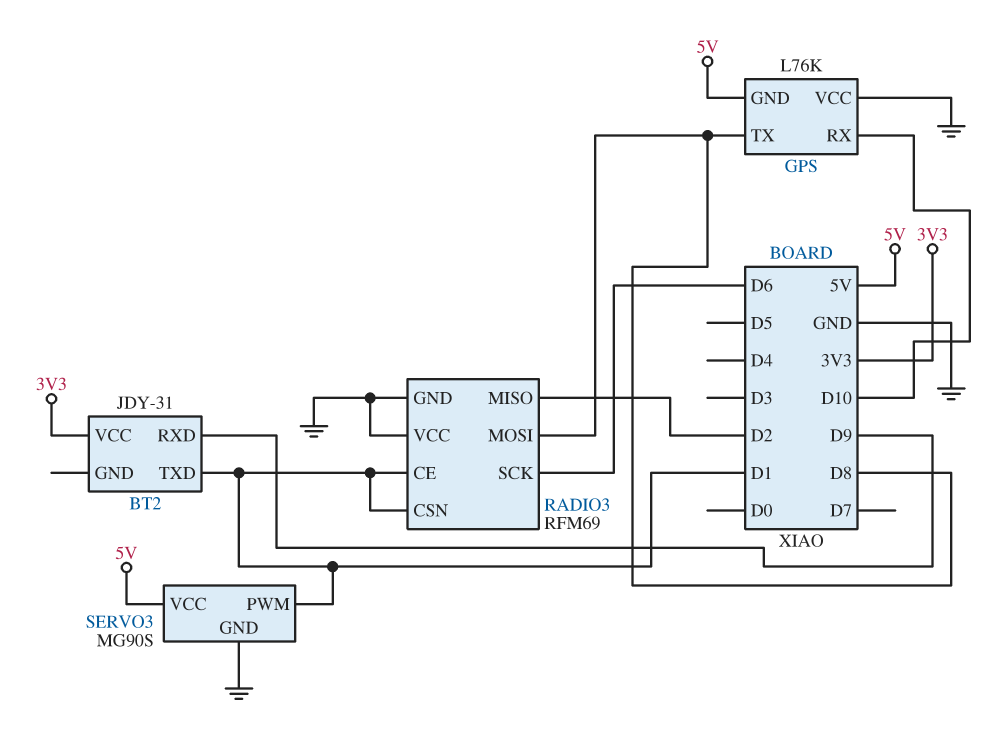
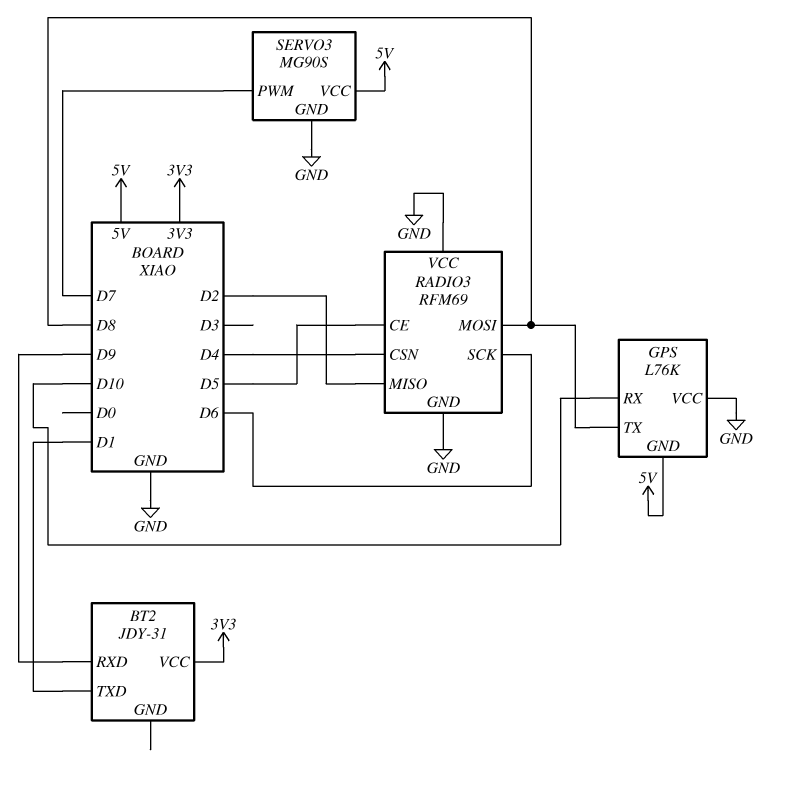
RADIO3 pin CE: D1 -> D5
RADIO3 pin CSN: D1 -> D4
SERVO3 pin PWM: D1 -> D7

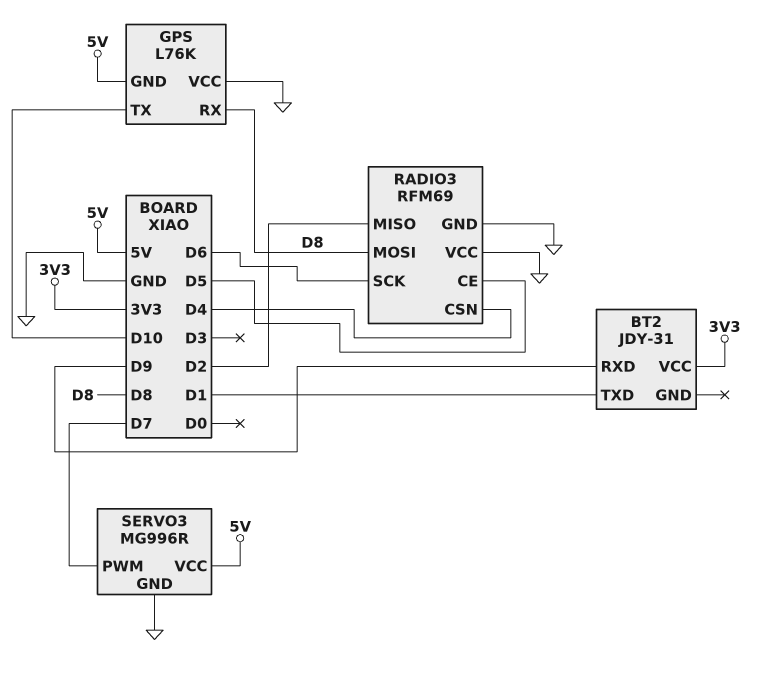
GPS pin RX: D10 -> D8
GPS pin TX: D8 -> D10
SERVO3: MG90S -> MG996R

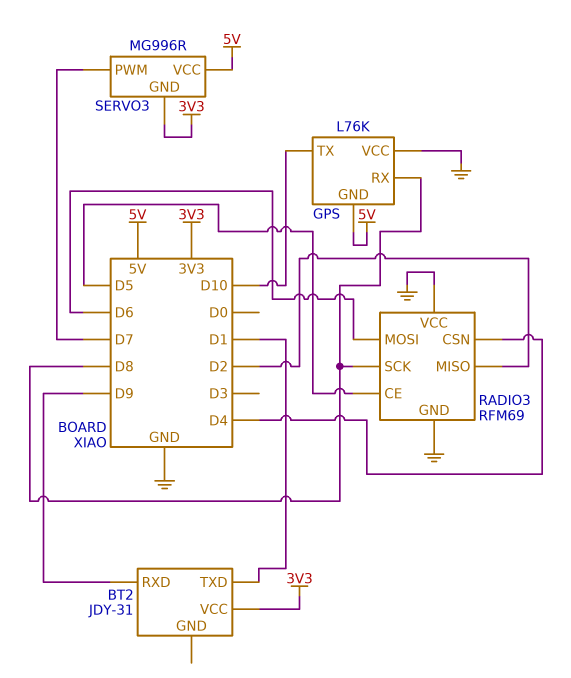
RADIO3 pin MOSI: D8 -> D6
RADIO3 pin SCK: D6 -> D8
SERVO3 pin GND: GND -> 3V3

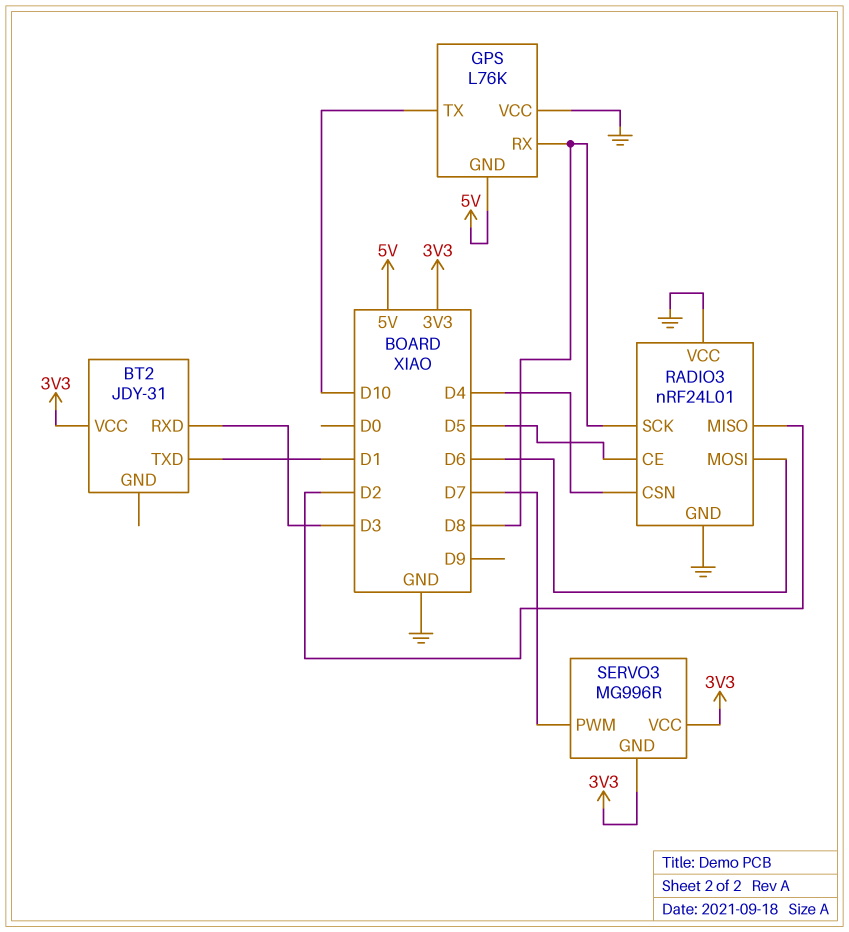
BT2 pin RXD: D9 -> D3
RADIO3: RFM69 -> nRF24L01
SERVO3 pin VCC: 5V -> 3V3

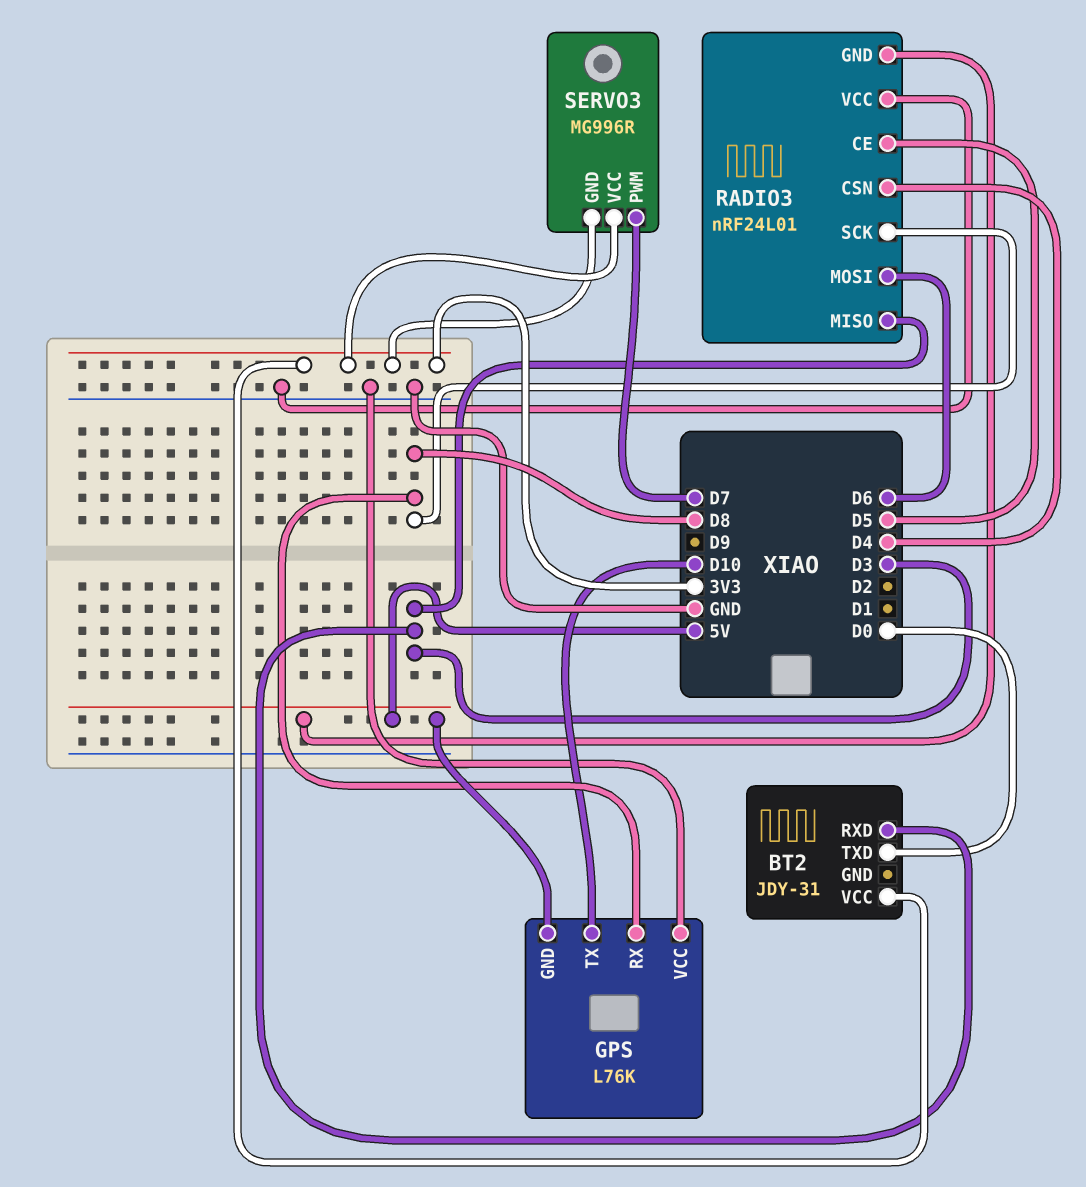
BT2 pin TXD: D1 -> D0
RADIO3 pin GND: GND -> 5V
RADIO3 pin MISO: D2 -> D3

